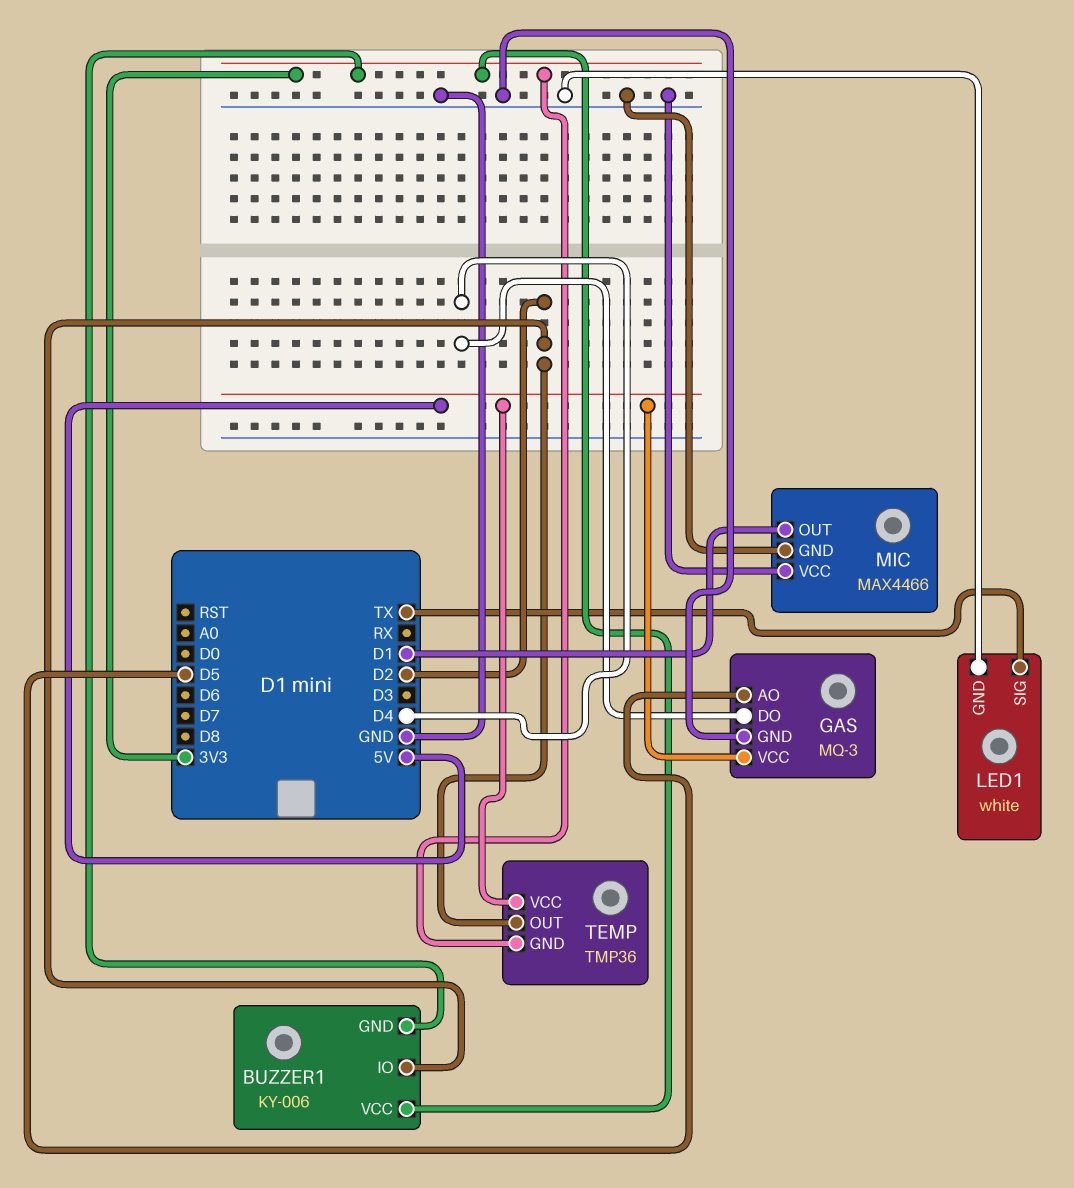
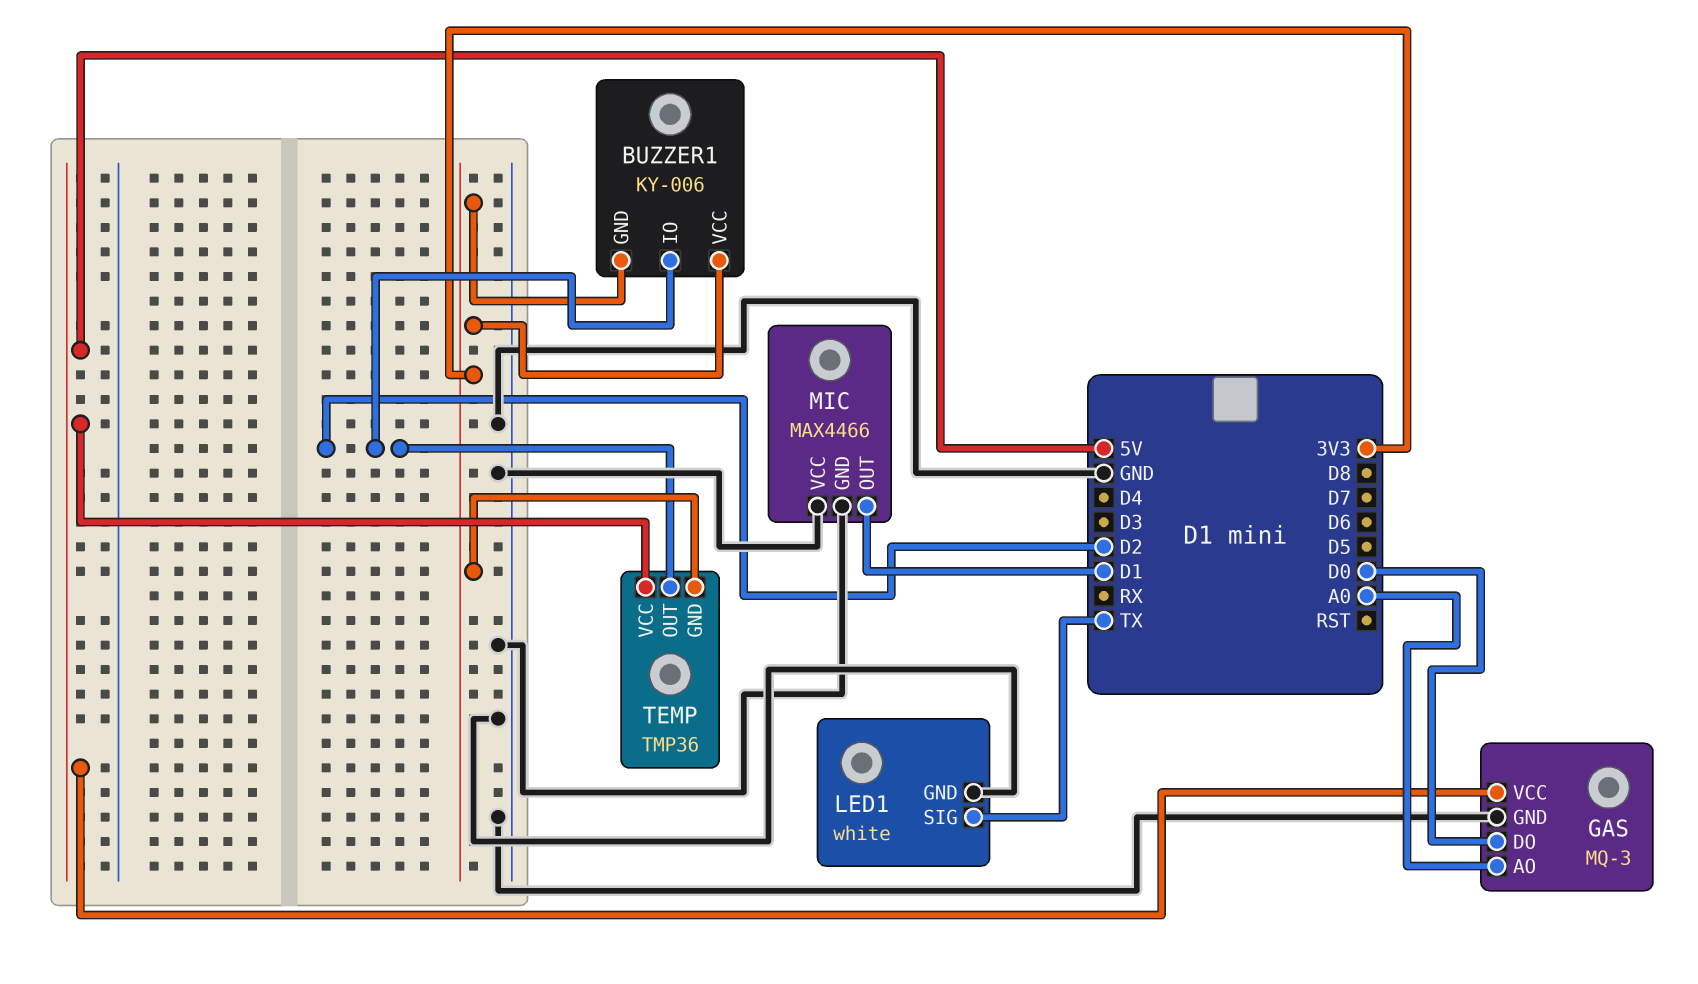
GAS pin AO: D5 -> A0
GAS pin DO: D4 -> D0

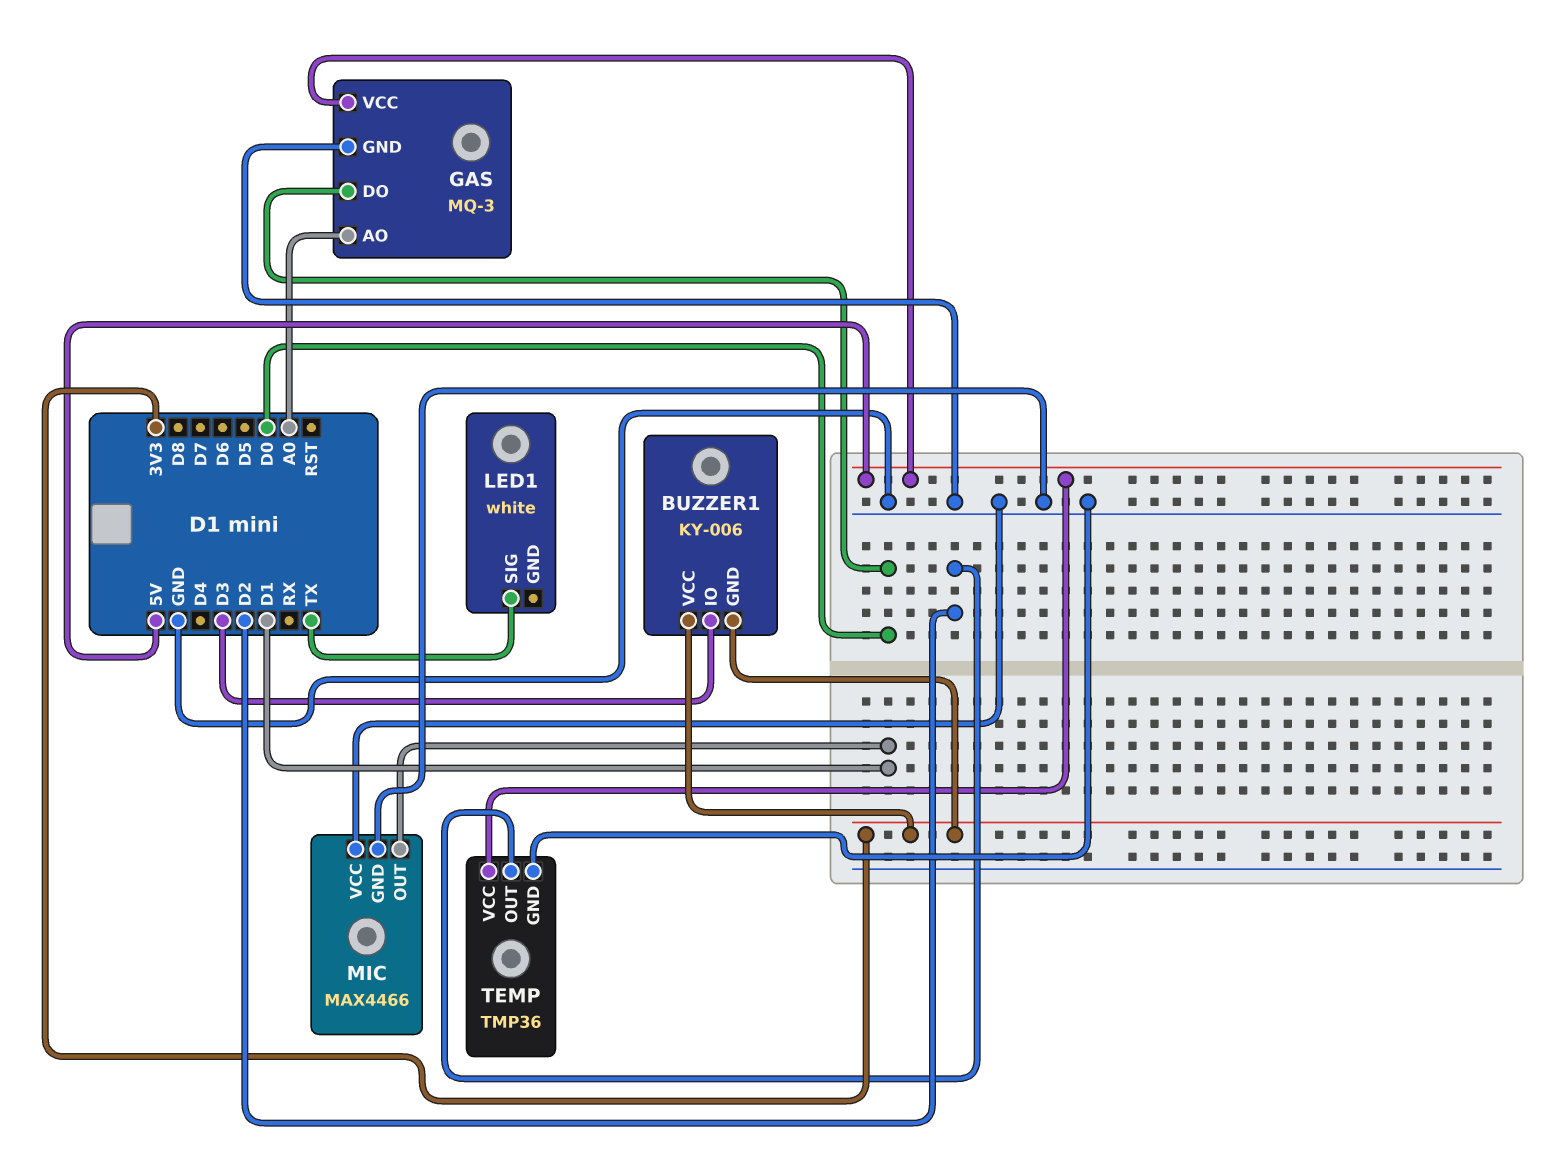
BUZZER1 pin IO: D2 -> D3
LED1 pin GND: GND -> none
TEMP pin GND: 3V3 -> GND

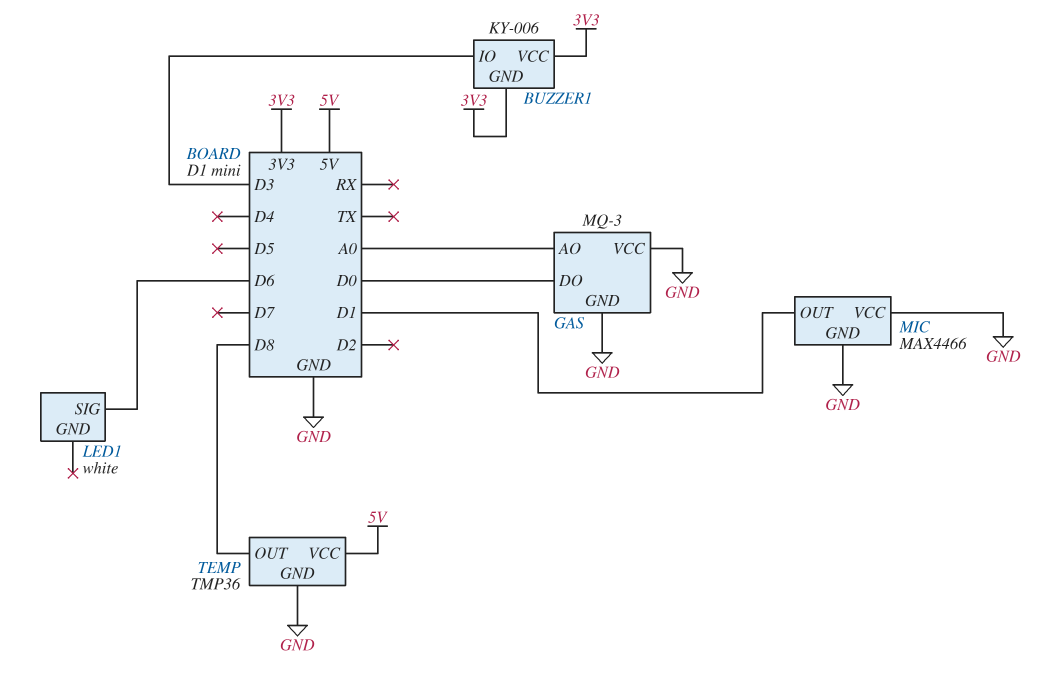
GAS pin VCC: 5V -> GND
LED1 pin SIG: TX -> D6
TEMP pin OUT: D2 -> D8

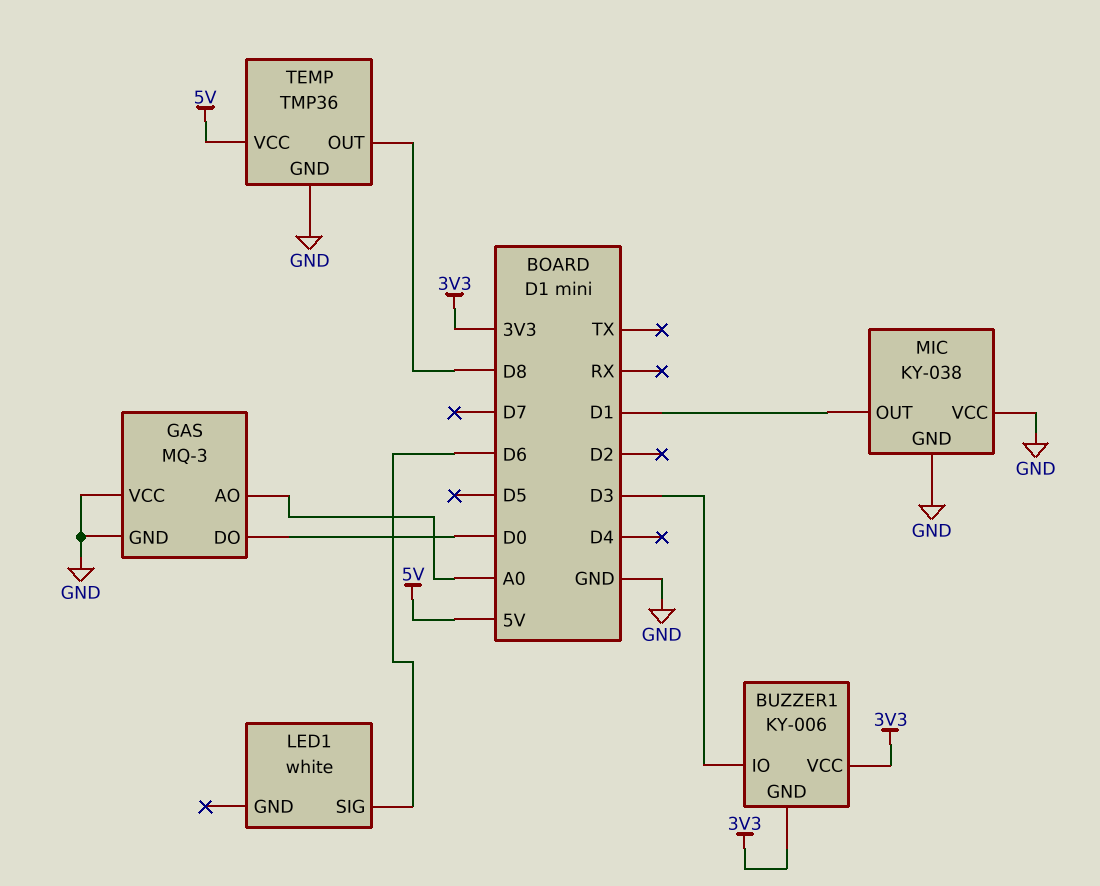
MIC: MAX4466 -> KY-038

